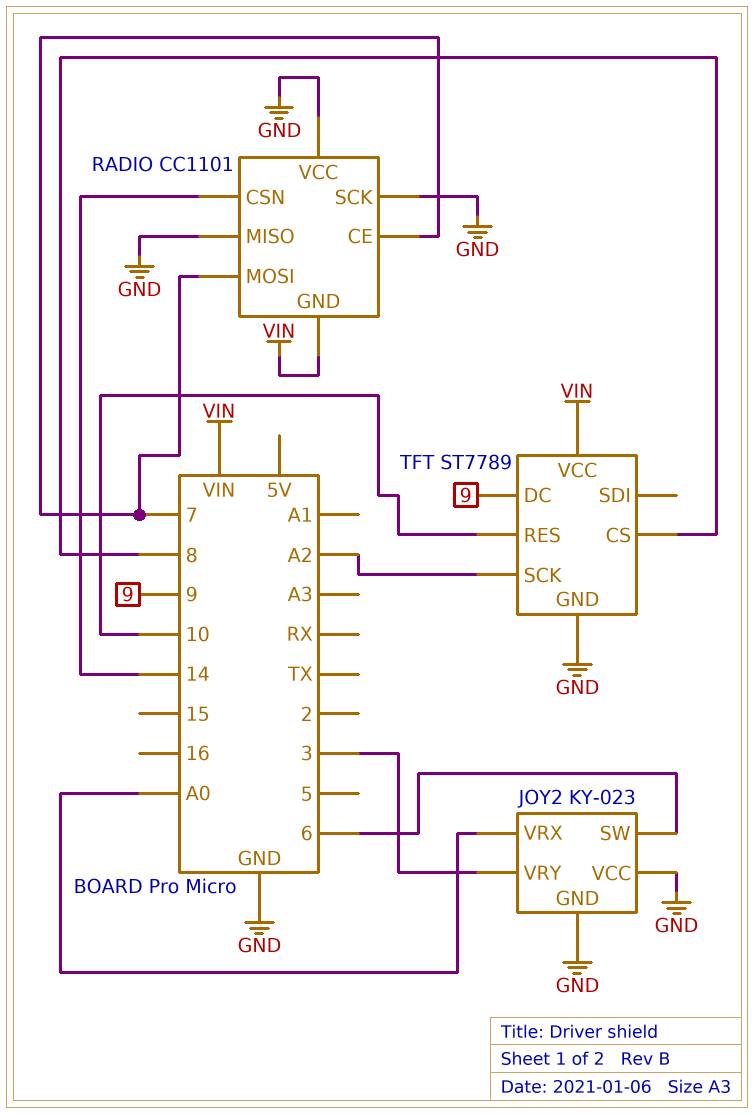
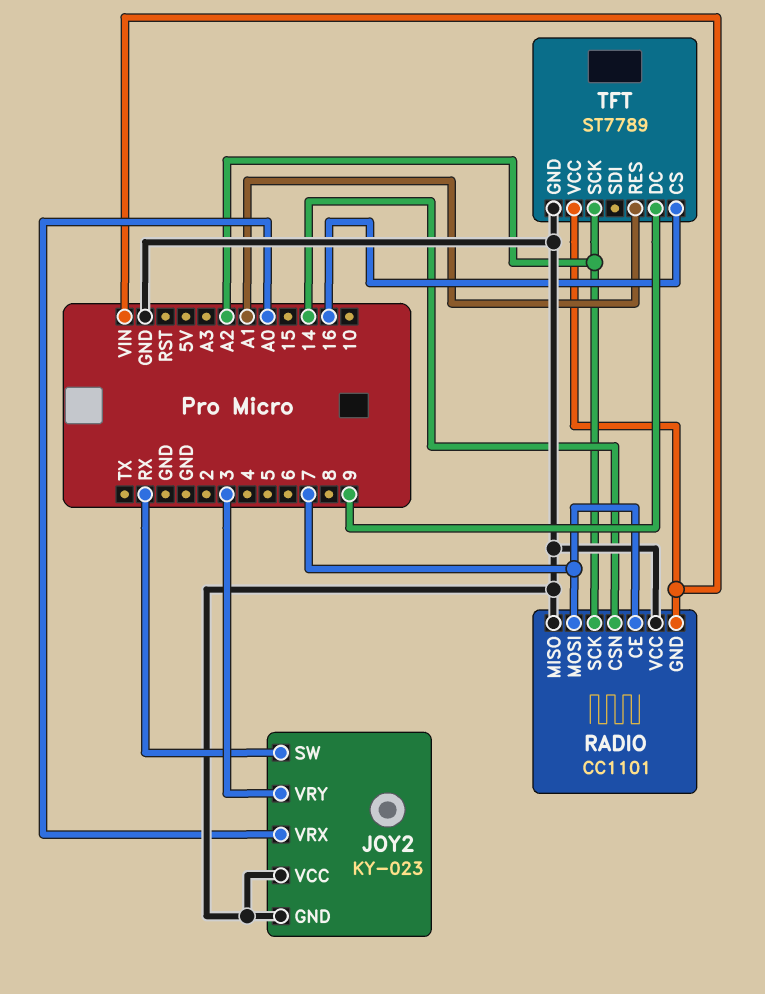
JOY2 pin SW: 6 -> RX
RADIO pin SCK: GND -> A2
TFT pin CS: 8 -> 16
TFT pin RES: 10 -> A1

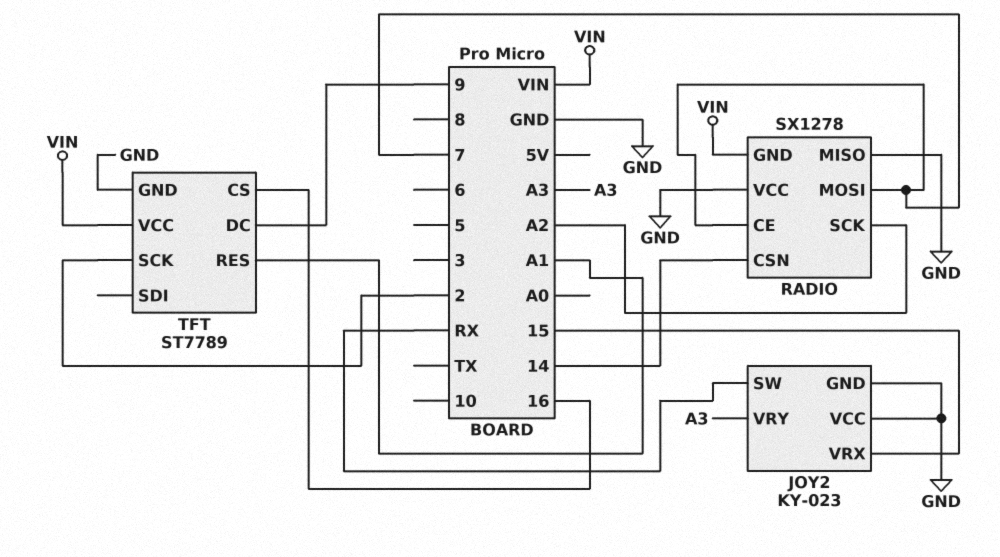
JOY2 pin VRX: A0 -> 15
JOY2 pin VRY: 3 -> A3
RADIO: CC1101 -> SX1278
TFT pin SCK: A2 -> 2

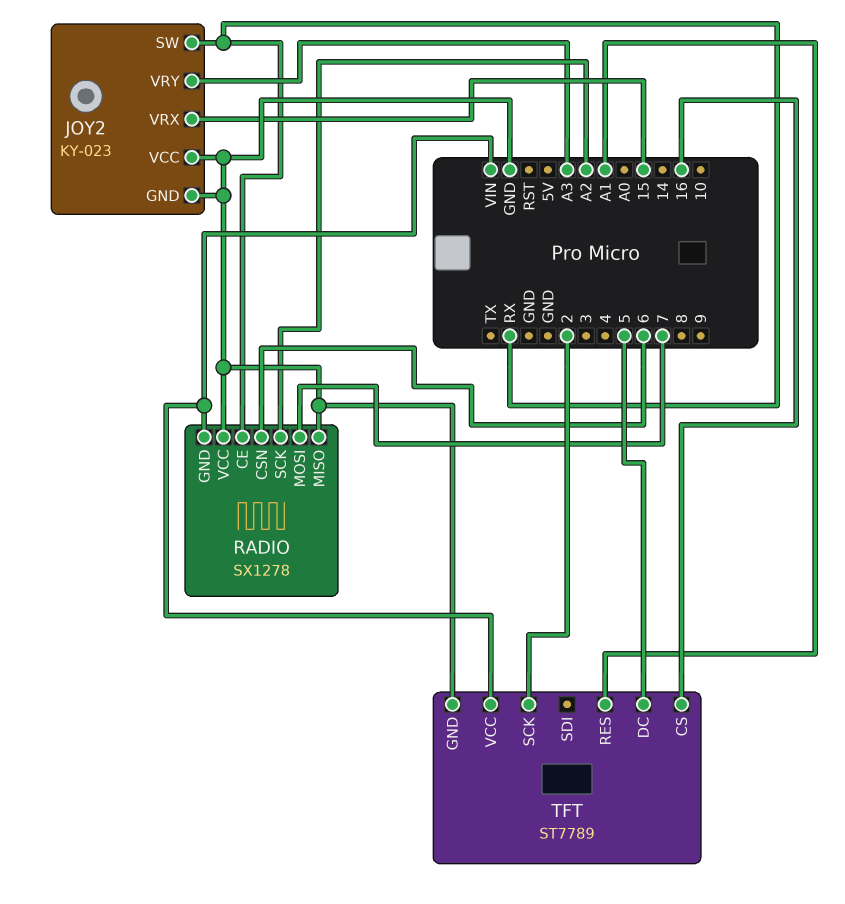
RADIO pin CE: 7 -> RX
RADIO pin CSN: 14 -> 6
TFT pin DC: 9 -> 5

